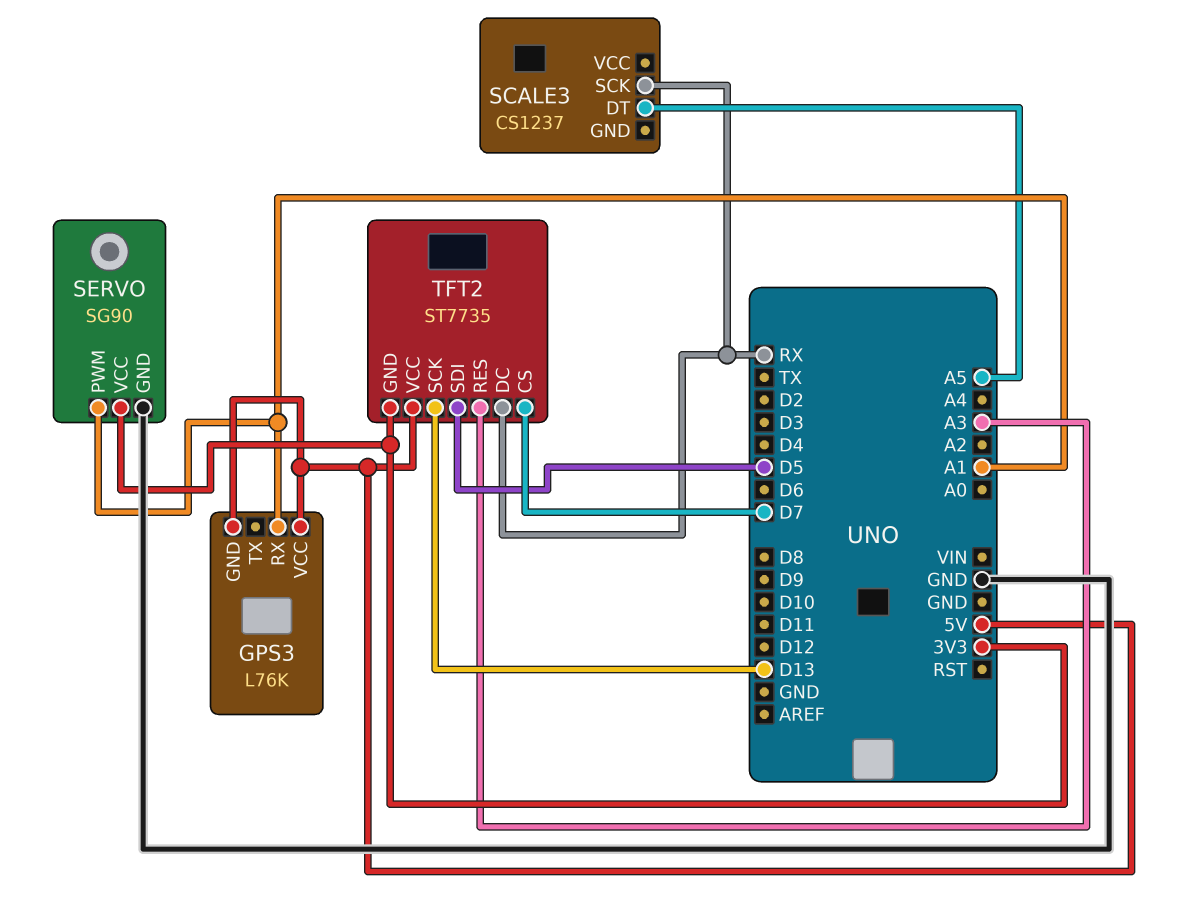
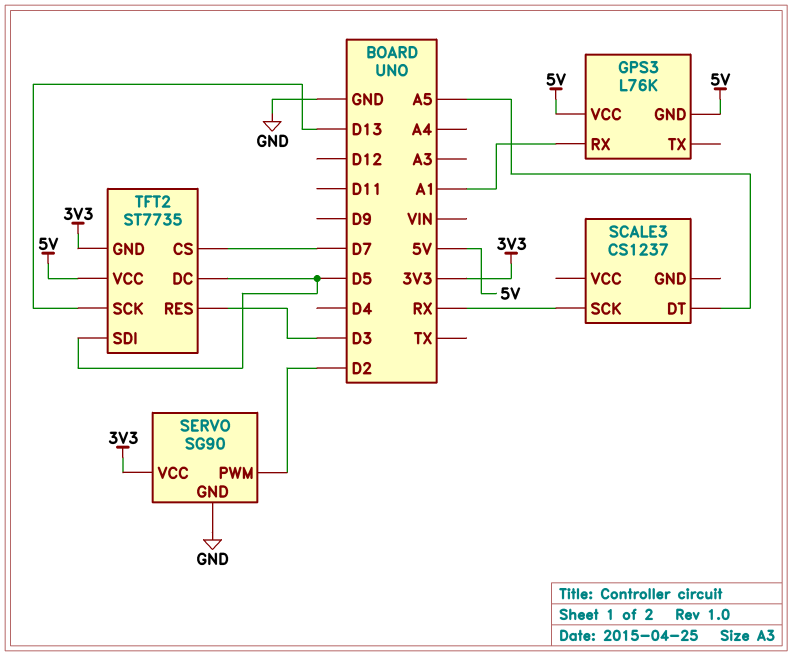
SERVO pin PWM: A1 -> D2
TFT2 pin DC: RX -> D5
TFT2 pin RES: A3 -> D3

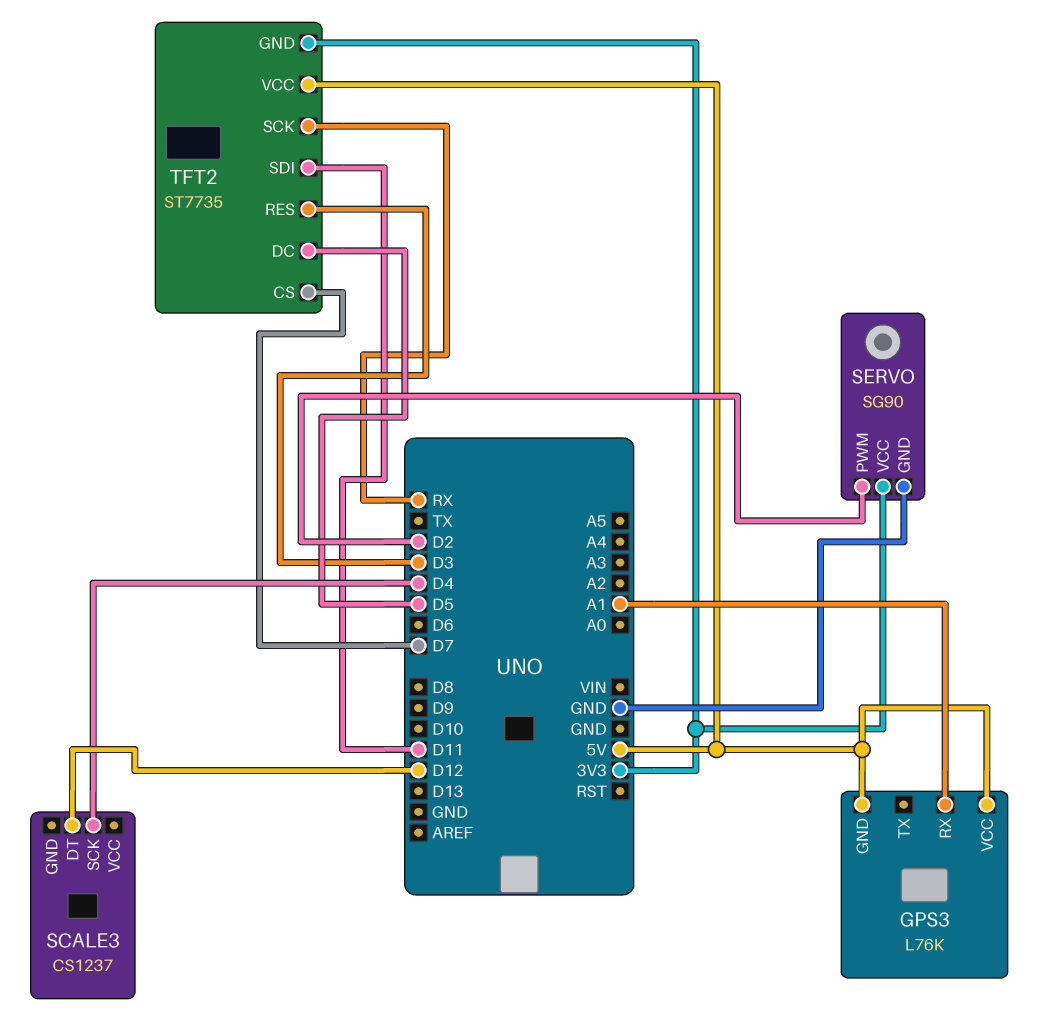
SCALE3 pin DT: A5 -> D12
SCALE3 pin SCK: RX -> D4
TFT2 pin SCK: D13 -> RX
TFT2 pin SDI: D5 -> D11

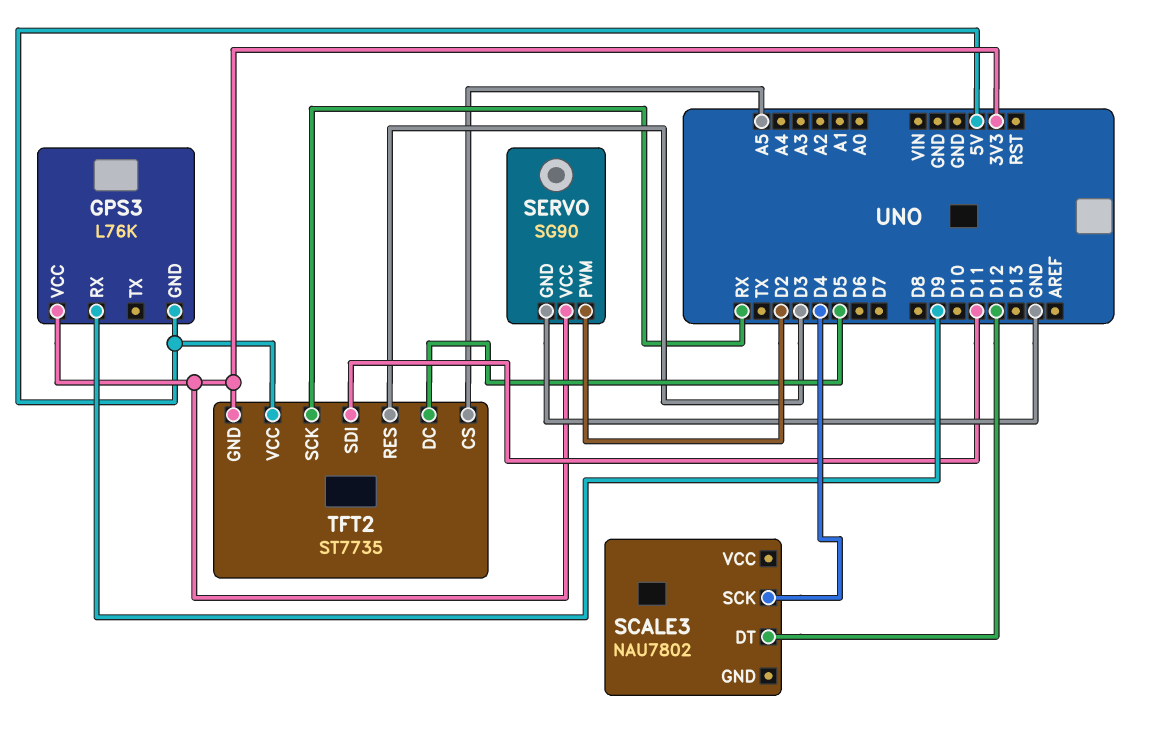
GPS3 pin RX: A1 -> D9
GPS3 pin VCC: 5V -> 3V3
SCALE3: CS1237 -> NAU7802
TFT2 pin CS: D7 -> A5

